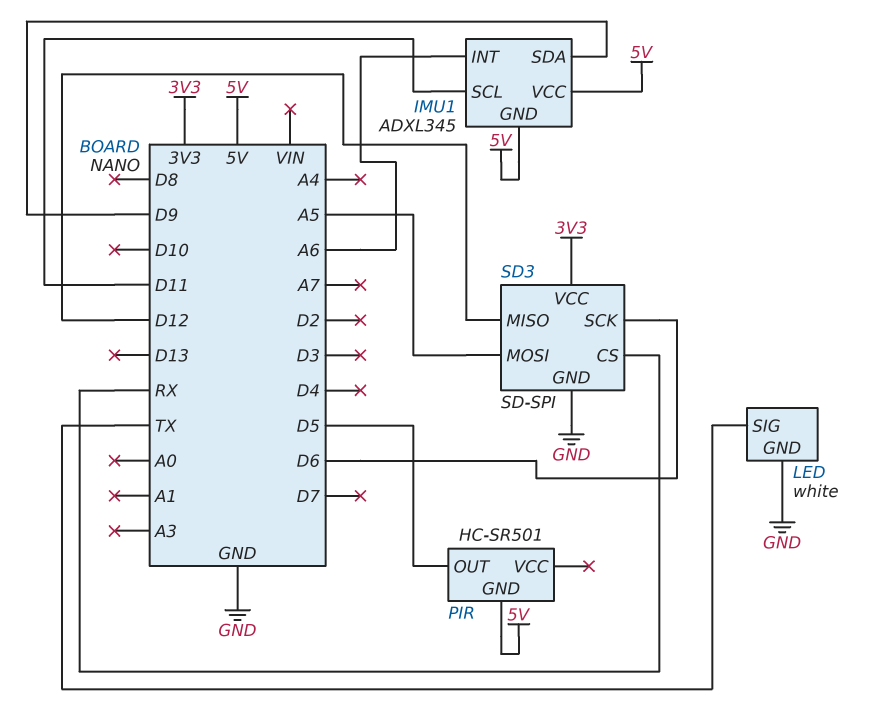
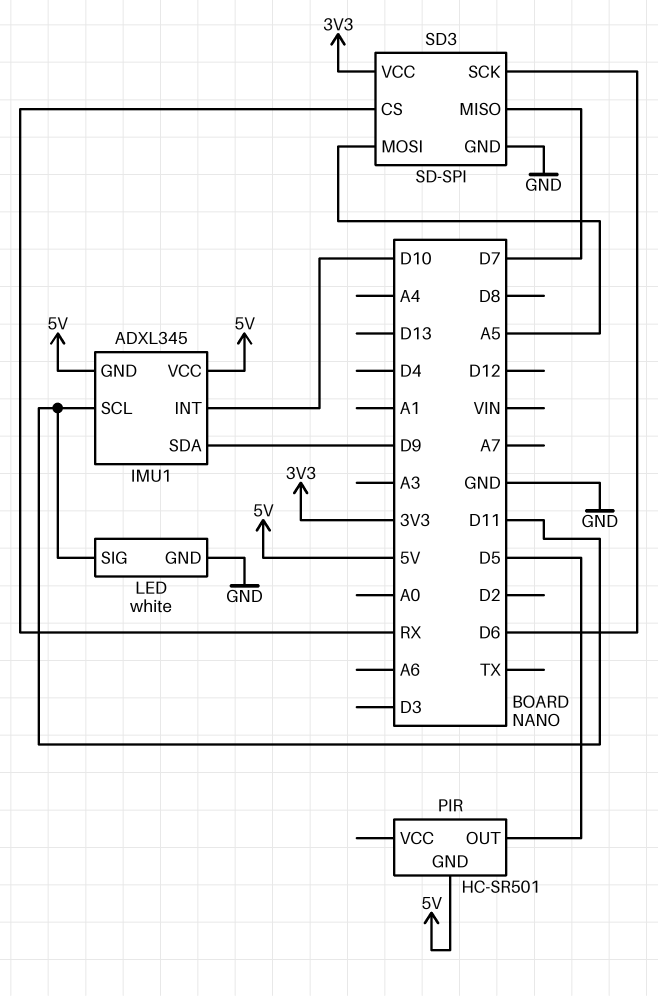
IMU1 pin INT: A6 -> D10
LED pin SIG: TX -> D11
SD3 pin MISO: D12 -> D7

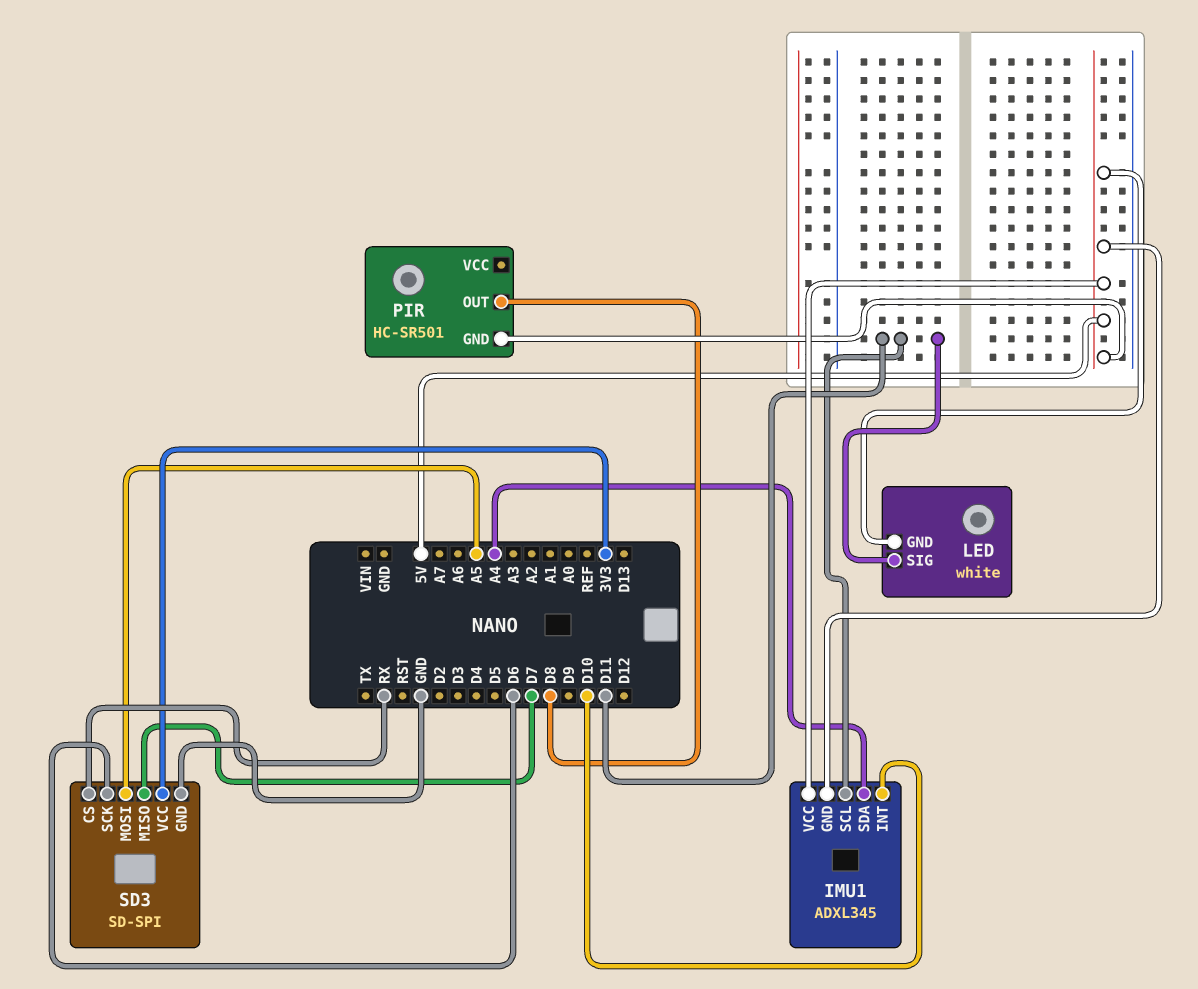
IMU1 pin SDA: D9 -> A4
LED pin GND: GND -> 5V
PIR pin OUT: D5 -> D8

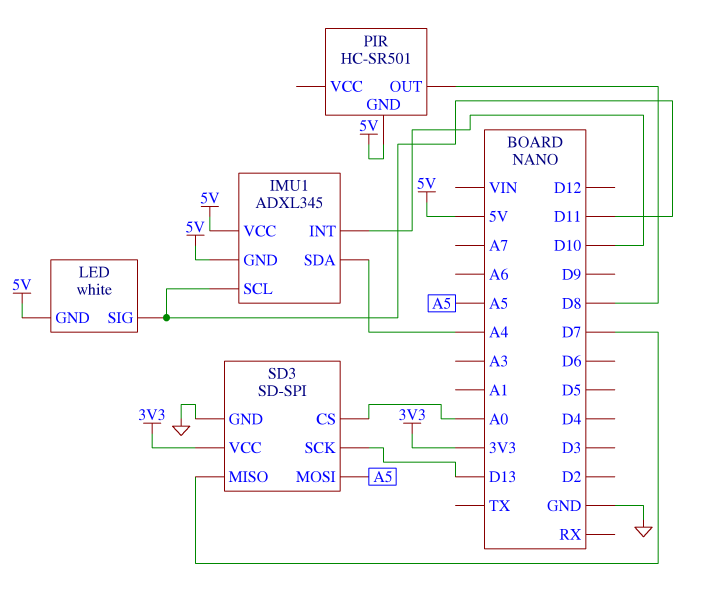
SD3 pin CS: RX -> A0
SD3 pin SCK: D6 -> D13

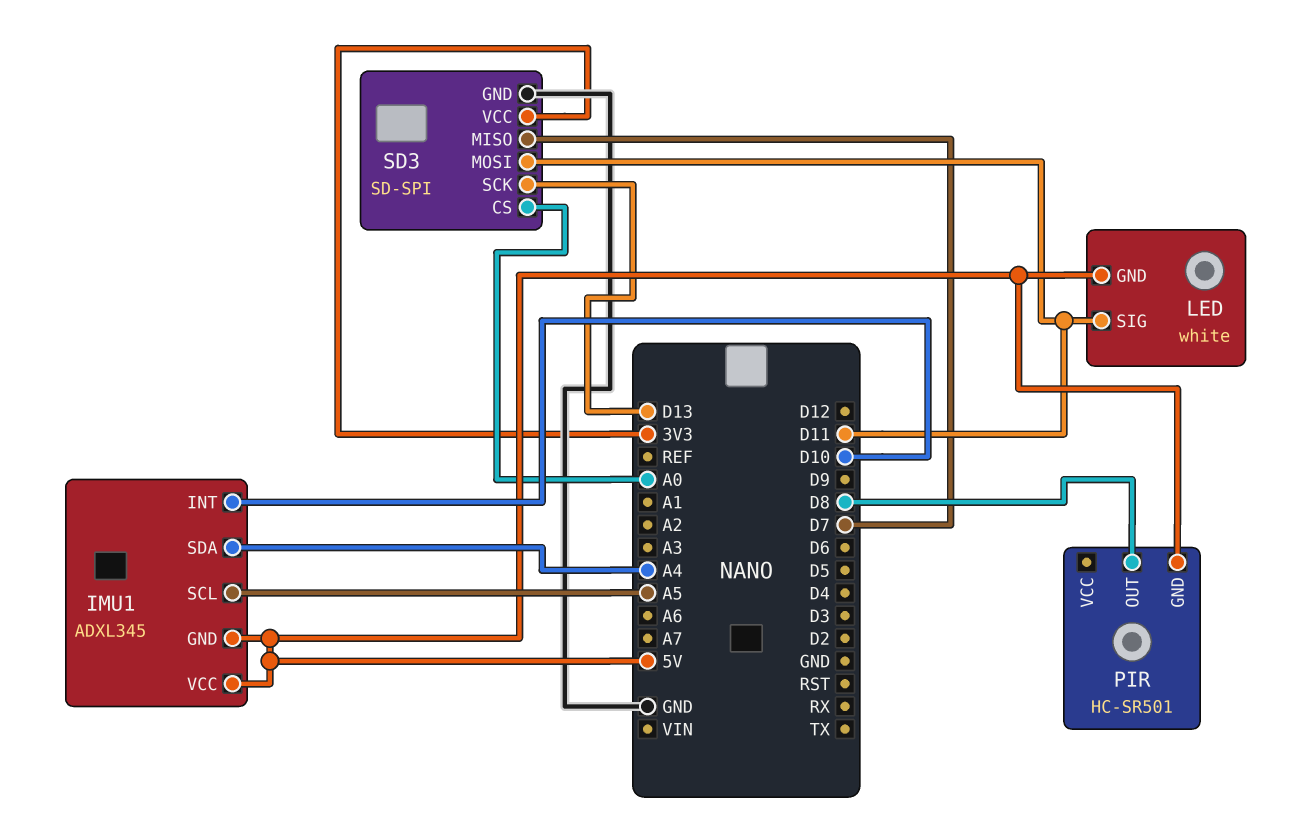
IMU1 pin SCL: D11 -> A5
SD3 pin MOSI: A5 -> D11

